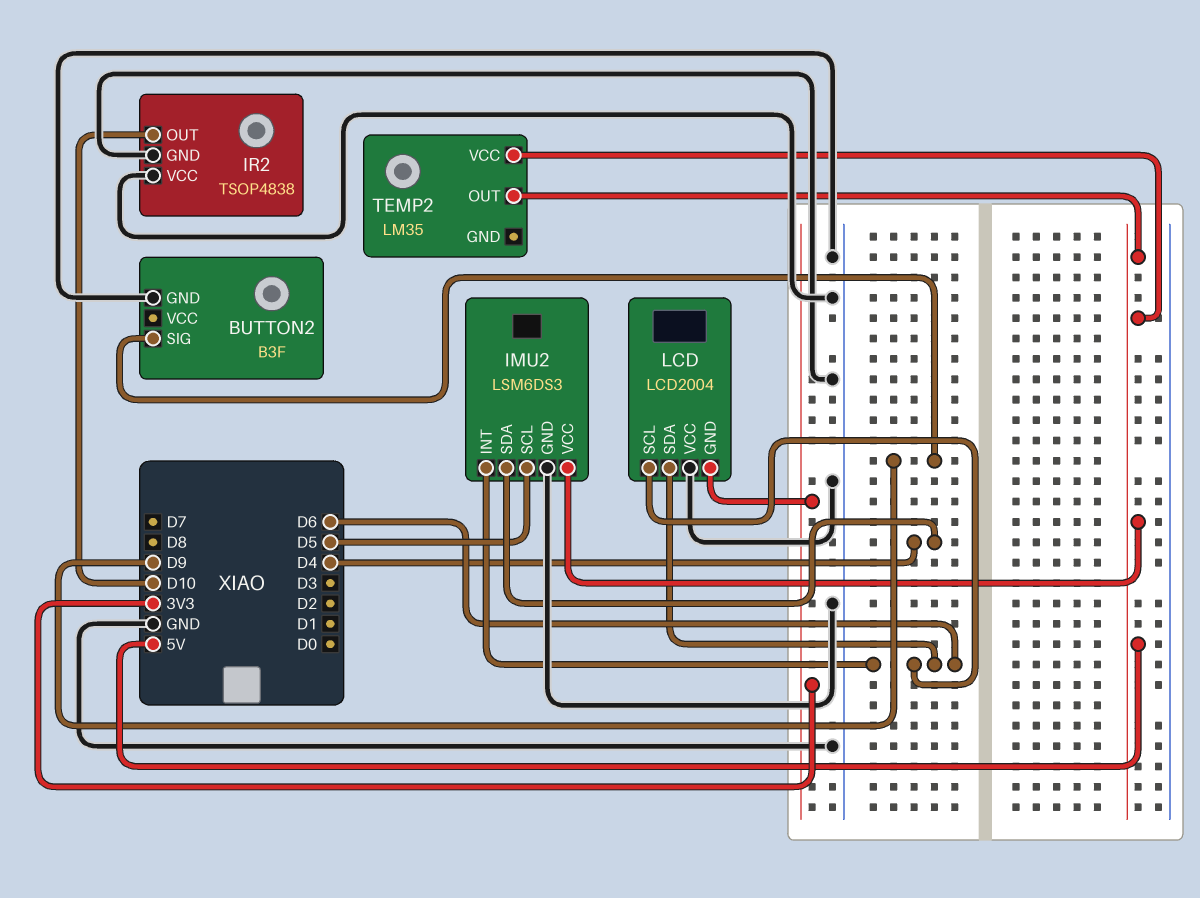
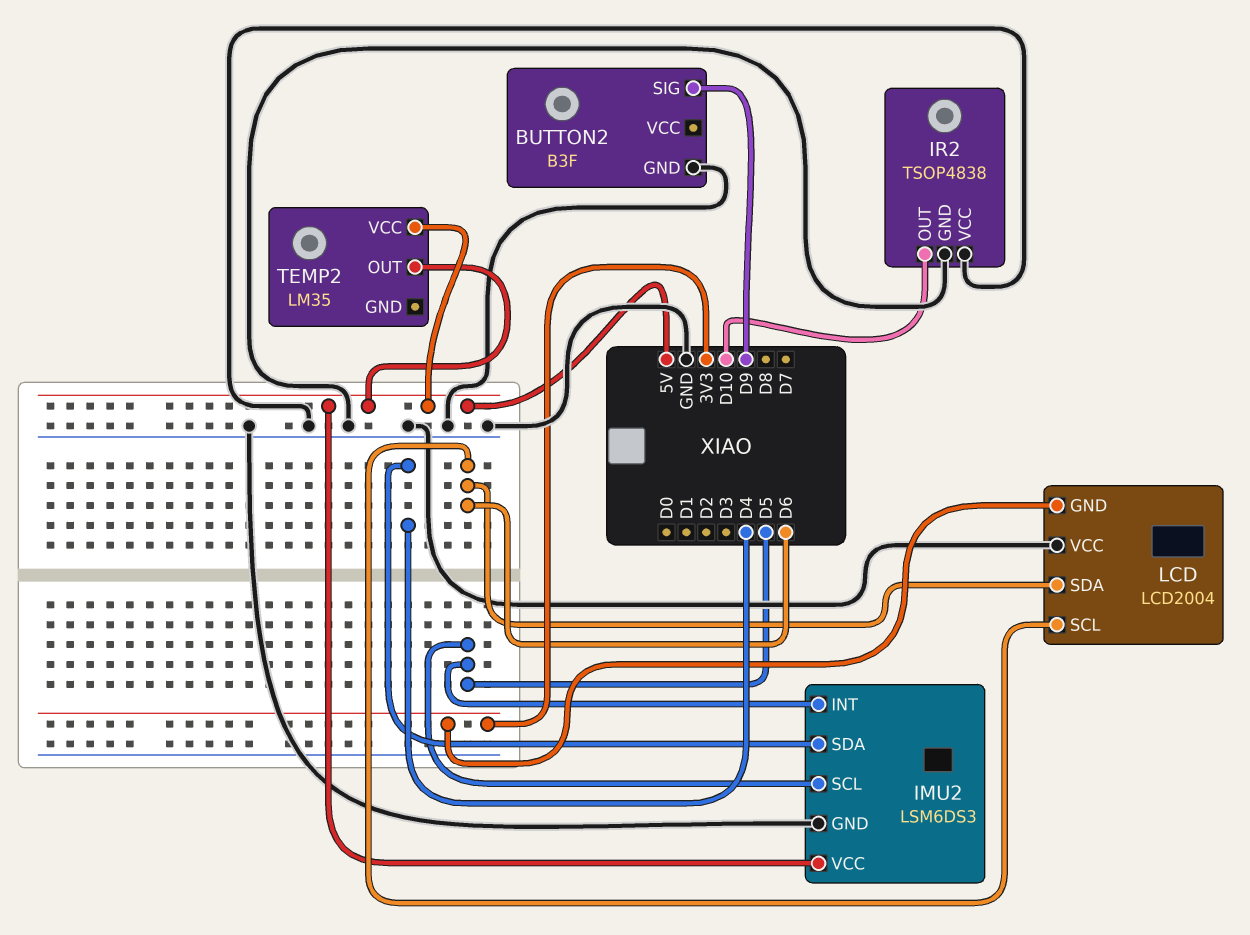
IMU2 pin INT: D6 -> D5

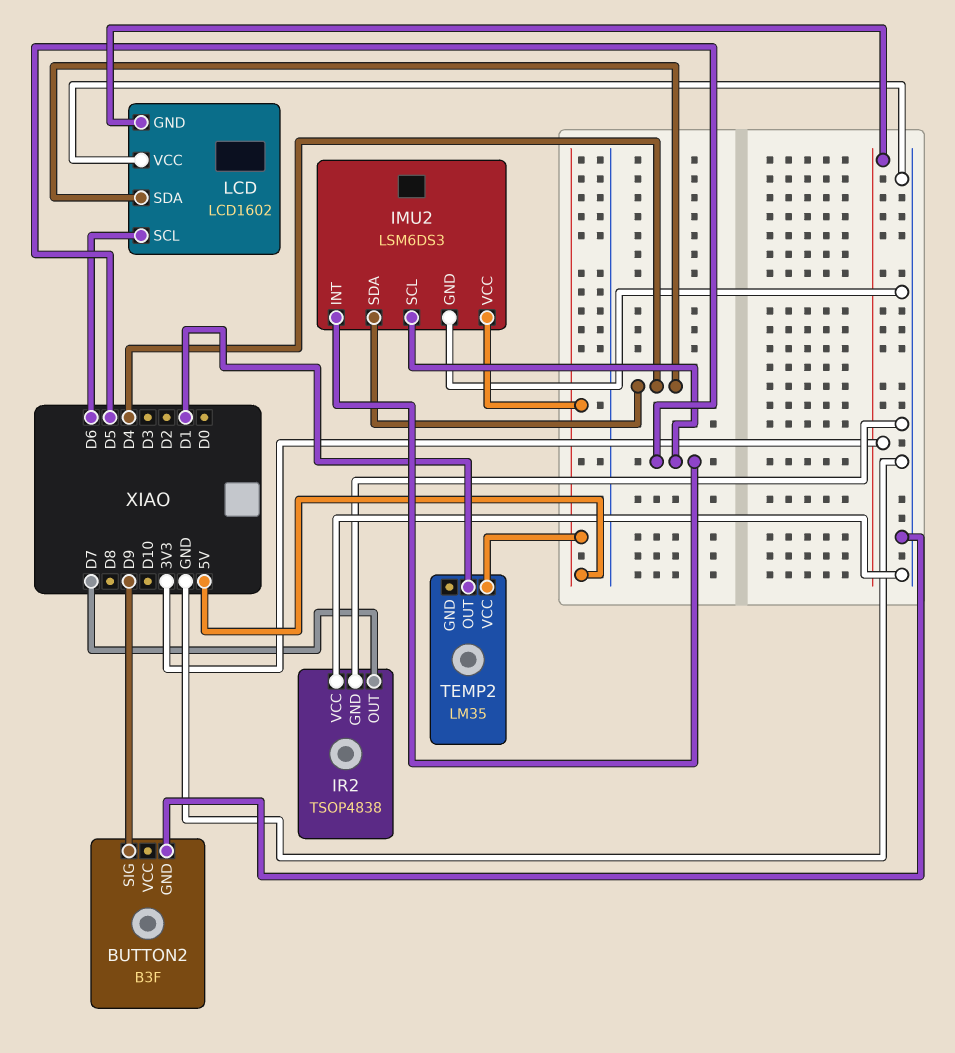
IR2 pin OUT: D10 -> D7
LCD: LCD2004 -> LCD1602
LCD pin SDA: D6 -> D4
TEMP2 pin OUT: 5V -> D1

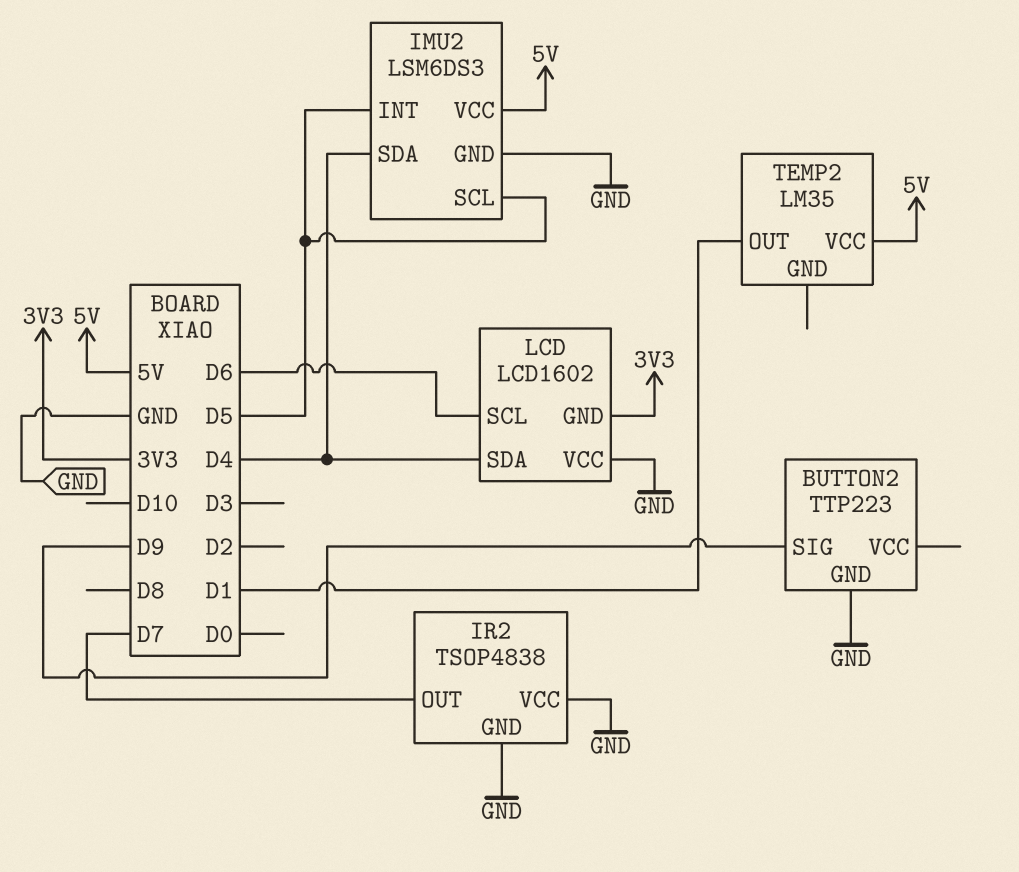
BUTTON2: B3F -> TTP223

